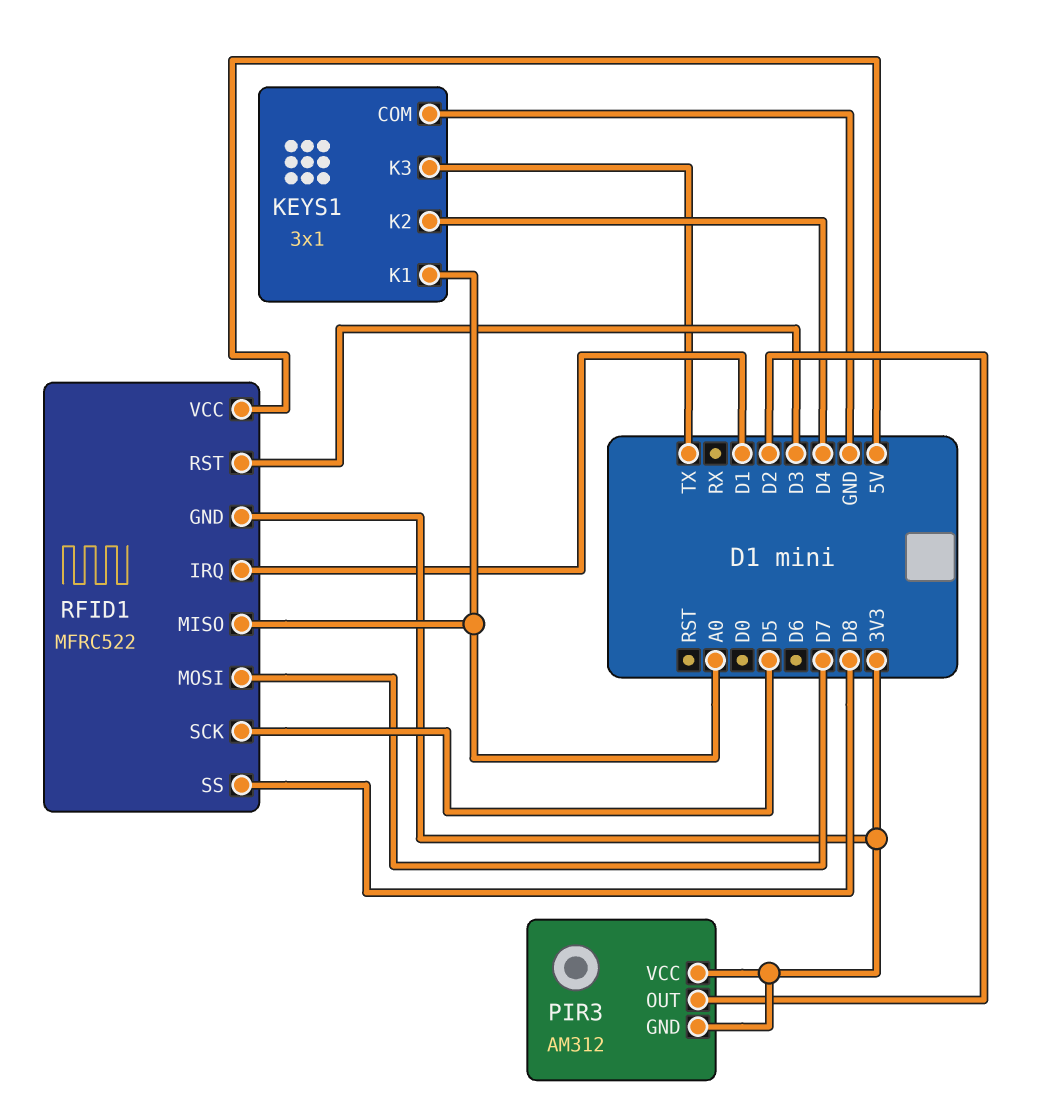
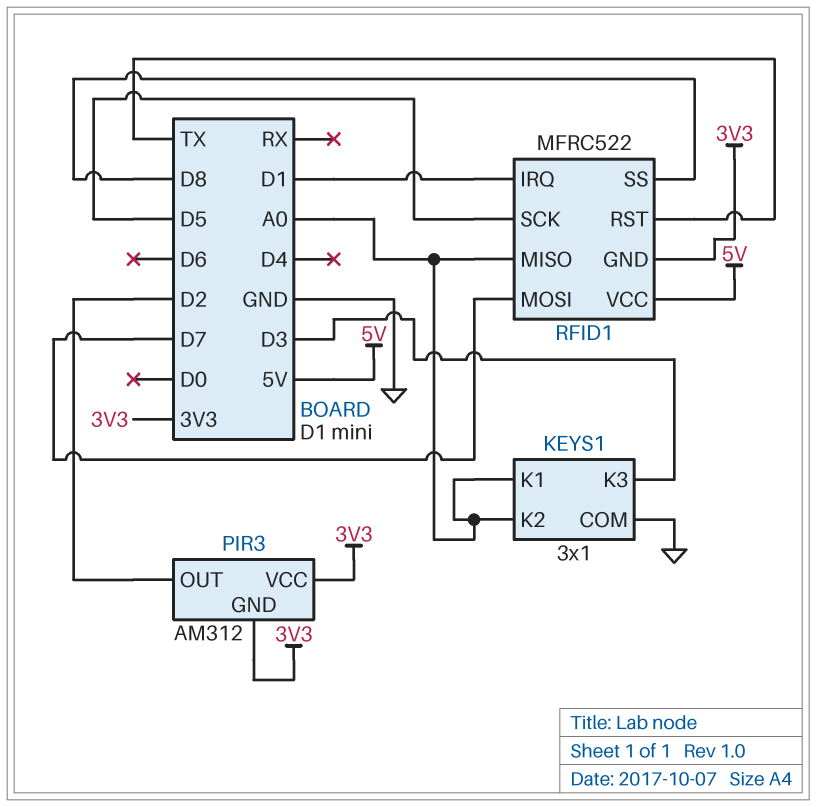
KEYS1 pin K2: D4 -> A0
KEYS1 pin K3: TX -> D3
RFID1 pin RST: D3 -> TX

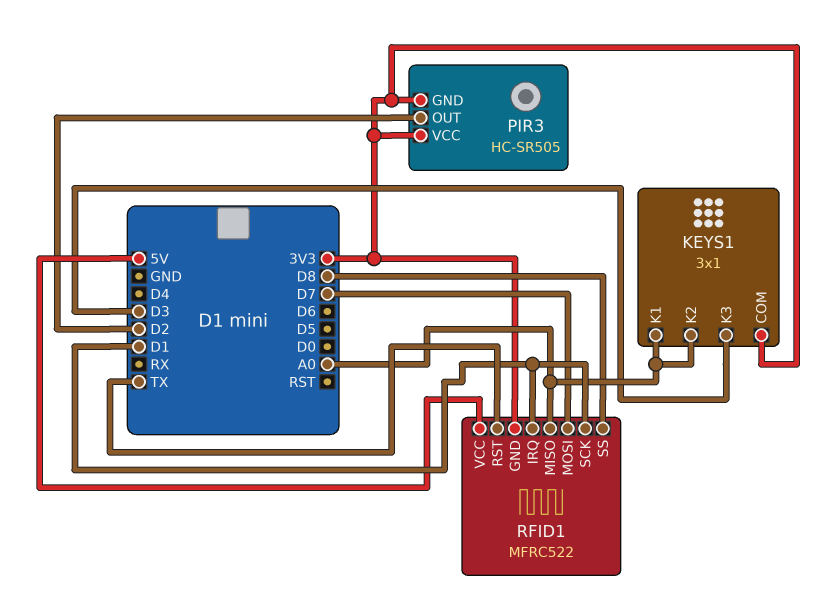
KEYS1 pin COM: GND -> 3V3
PIR3: AM312 -> HC-SR505
RFID1 pin SCK: D5 -> D1

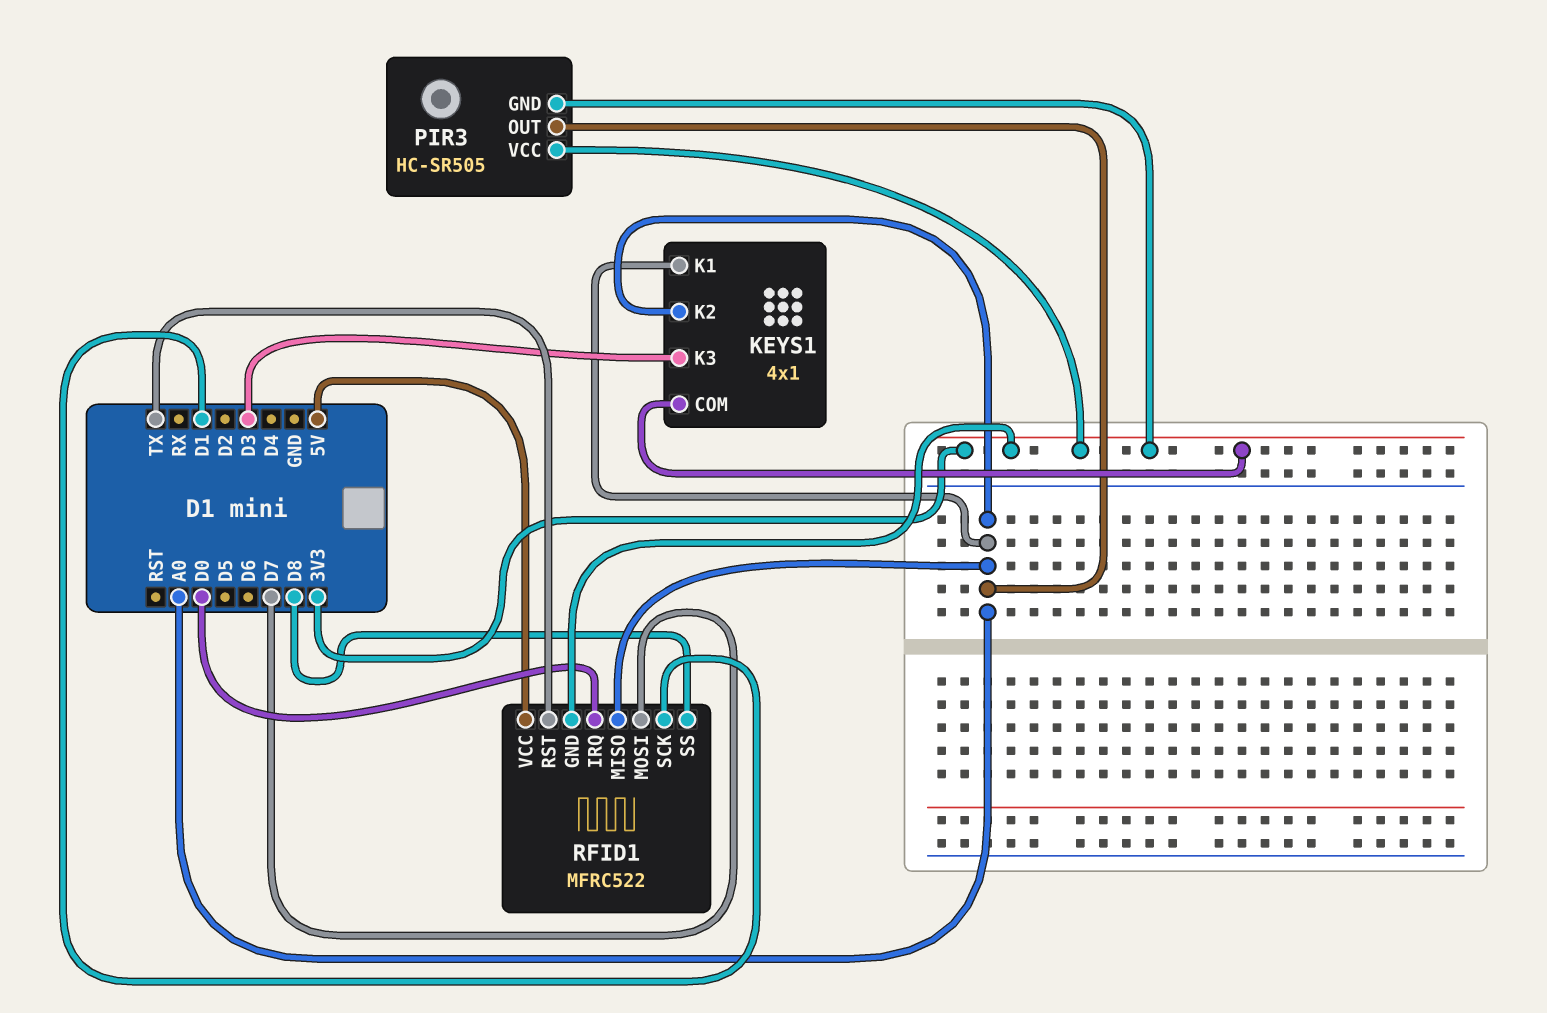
KEYS1: 3x1 -> 4x1
PIR3 pin OUT: D2 -> A0
RFID1 pin IRQ: D1 -> D0

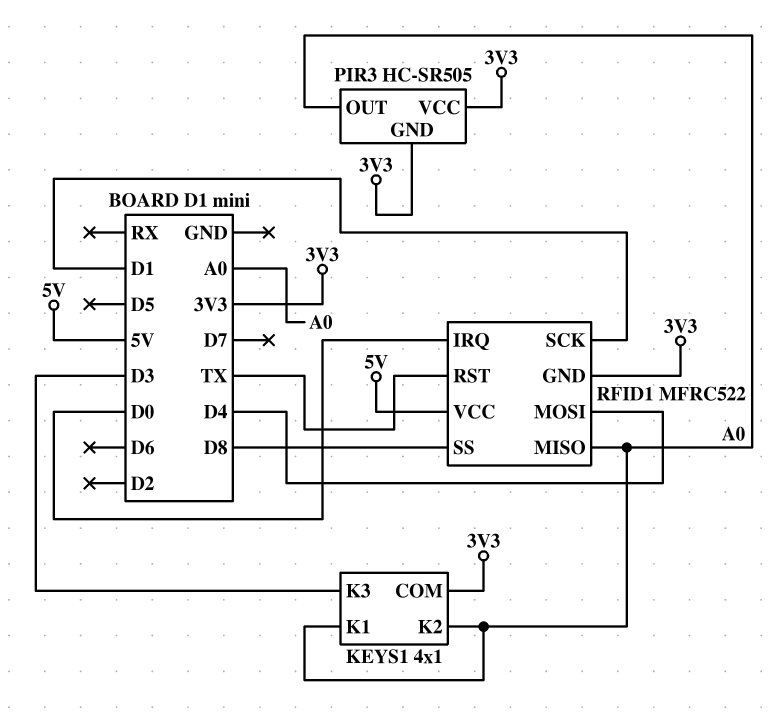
RFID1 pin MOSI: D7 -> D4

